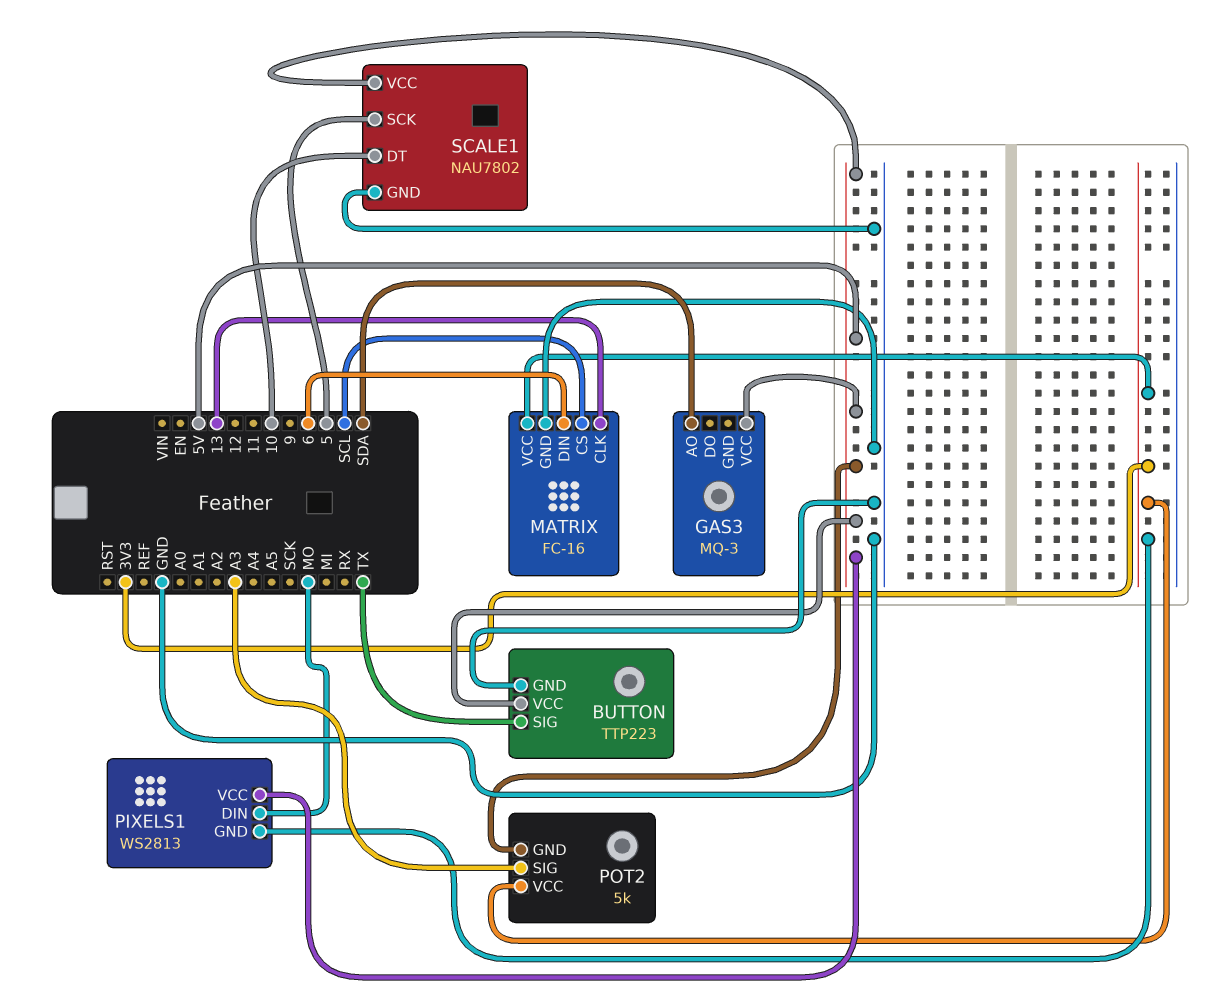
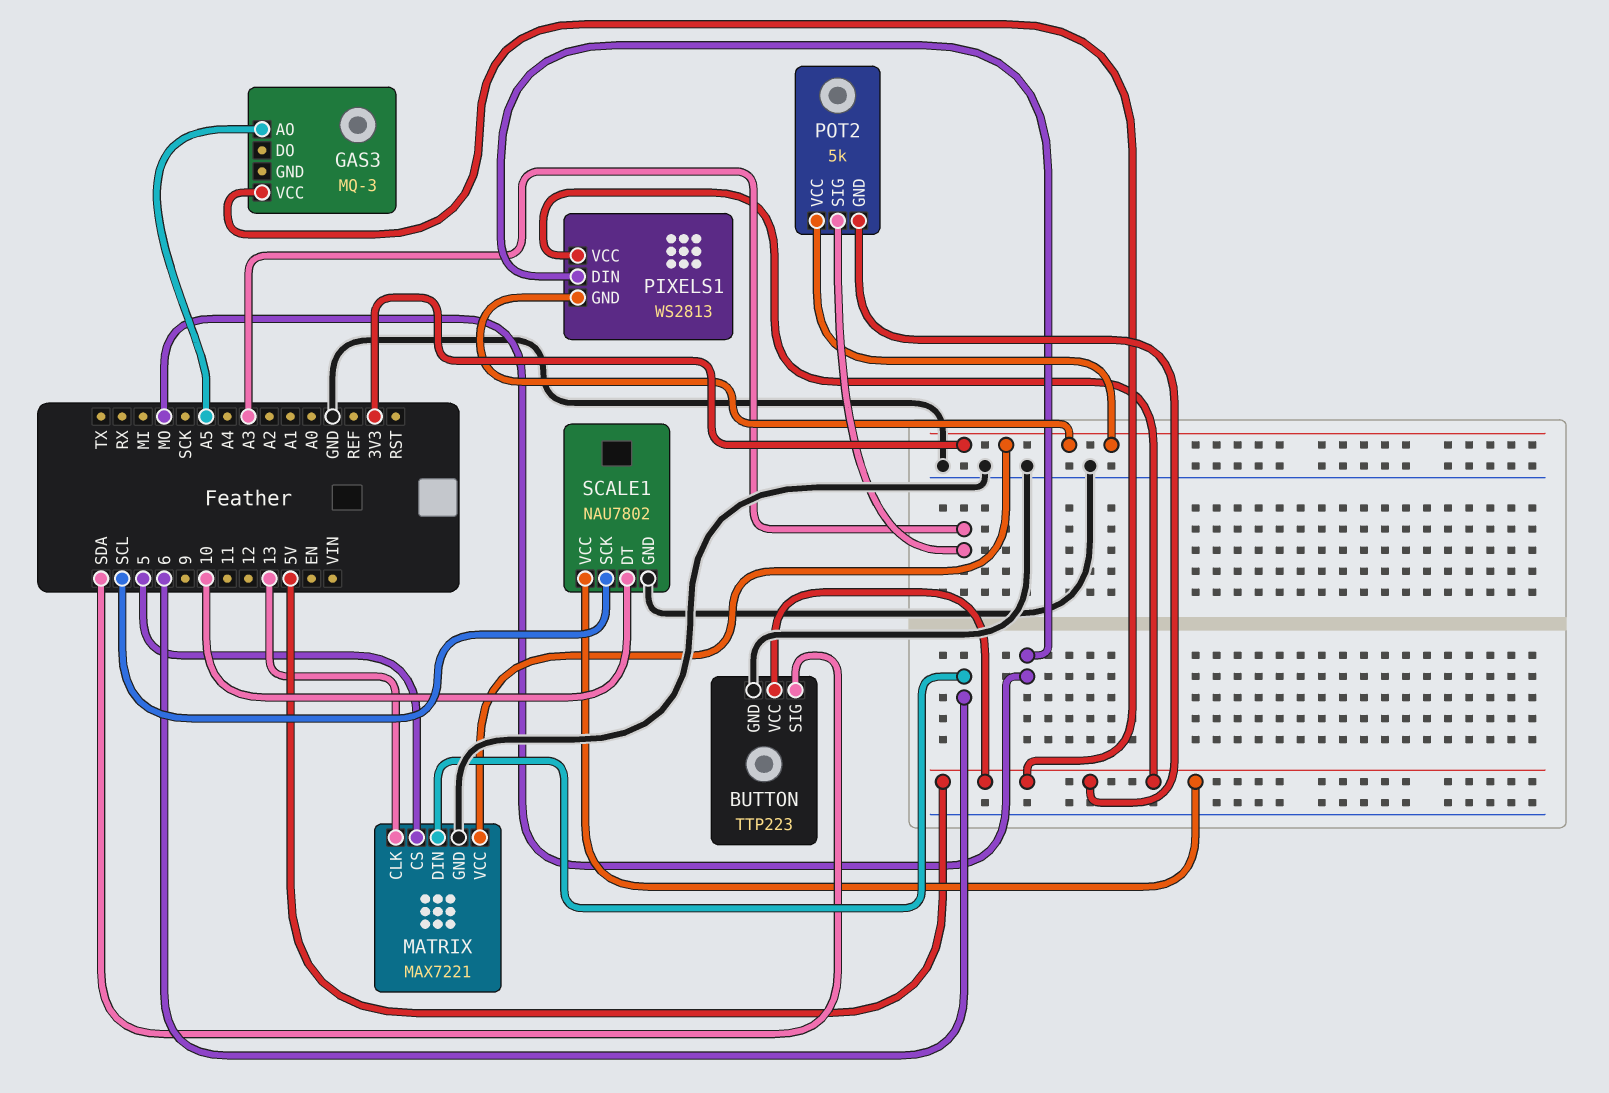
BUTTON pin SIG: TX -> SDA
GAS3 pin AO: SDA -> A5
MATRIX: FC-16 -> MAX7221
MATRIX pin CS: SCL -> 5
SCALE1 pin SCK: 5 -> SCL

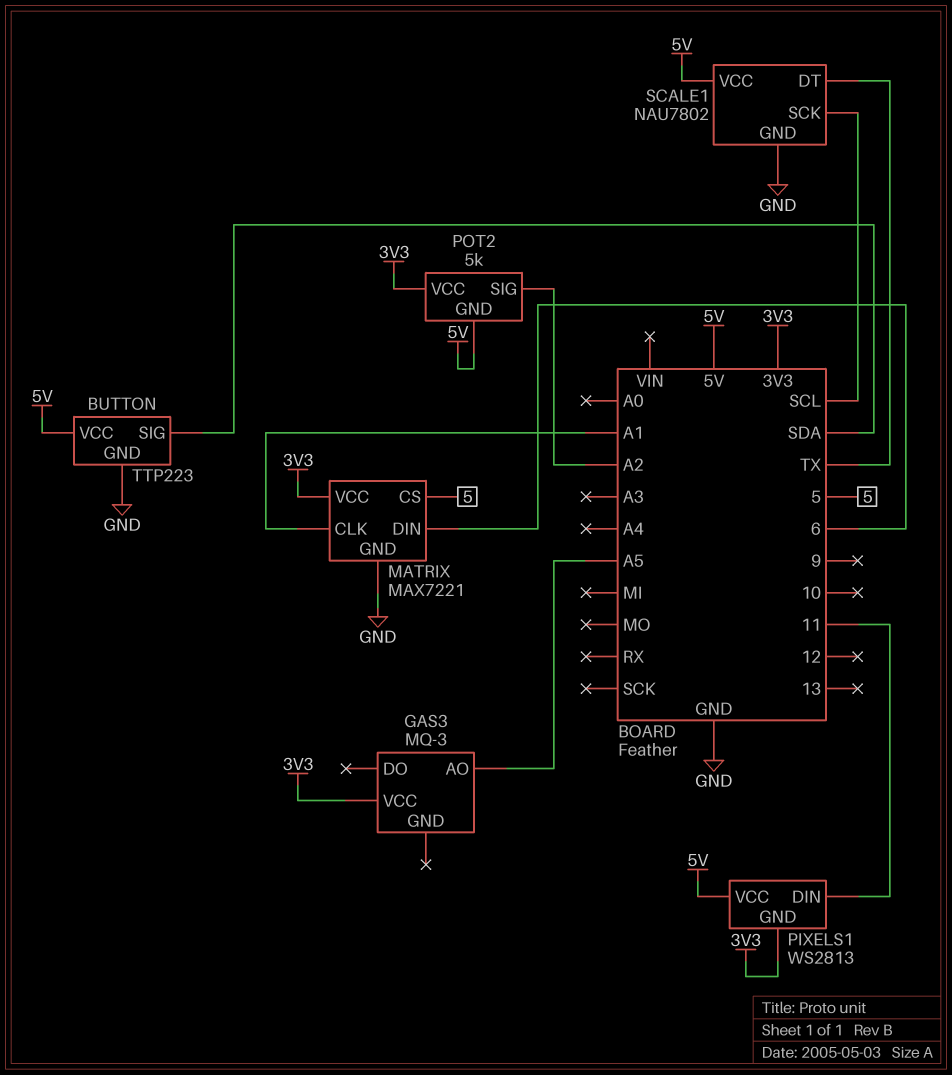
GAS3 pin VCC: 5V -> 3V3
MATRIX pin CLK: 13 -> A1
PIXELS1 pin DIN: MO -> 11
POT2 pin SIG: A3 -> A2
SCALE1 pin DT: 10 -> TX

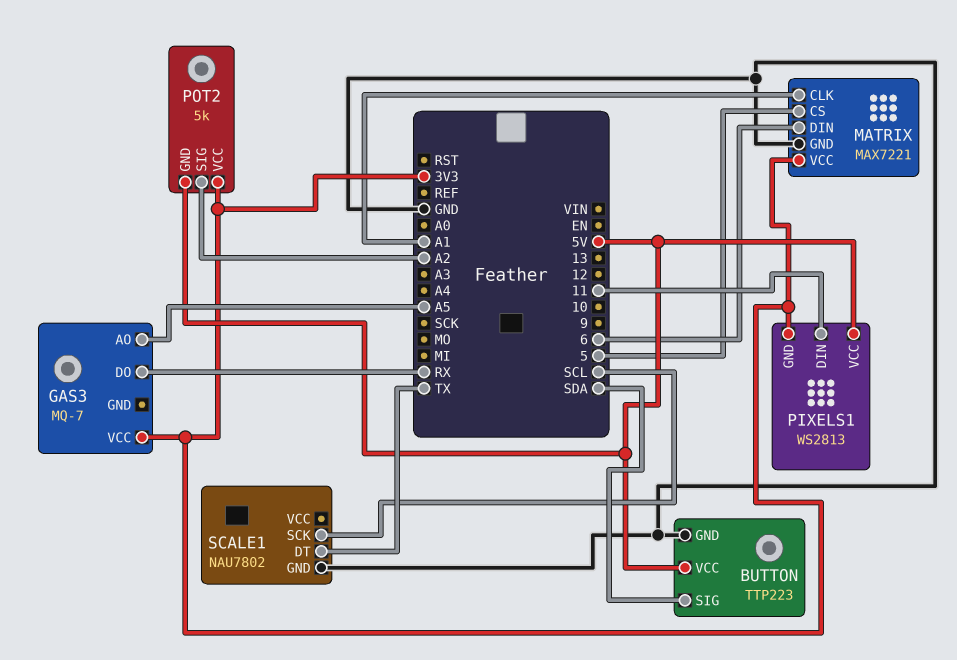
GAS3: MQ-3 -> MQ-7
GAS3 pin DO: none -> RX
SCALE1 pin VCC: 5V -> none

